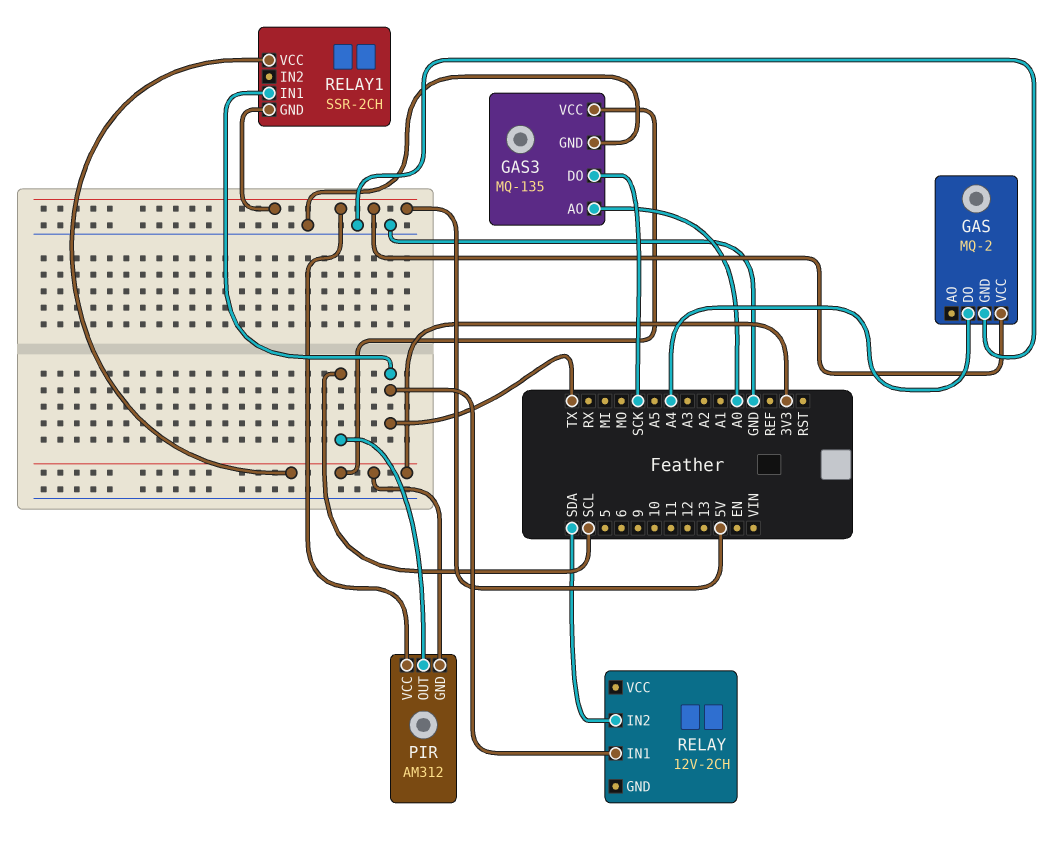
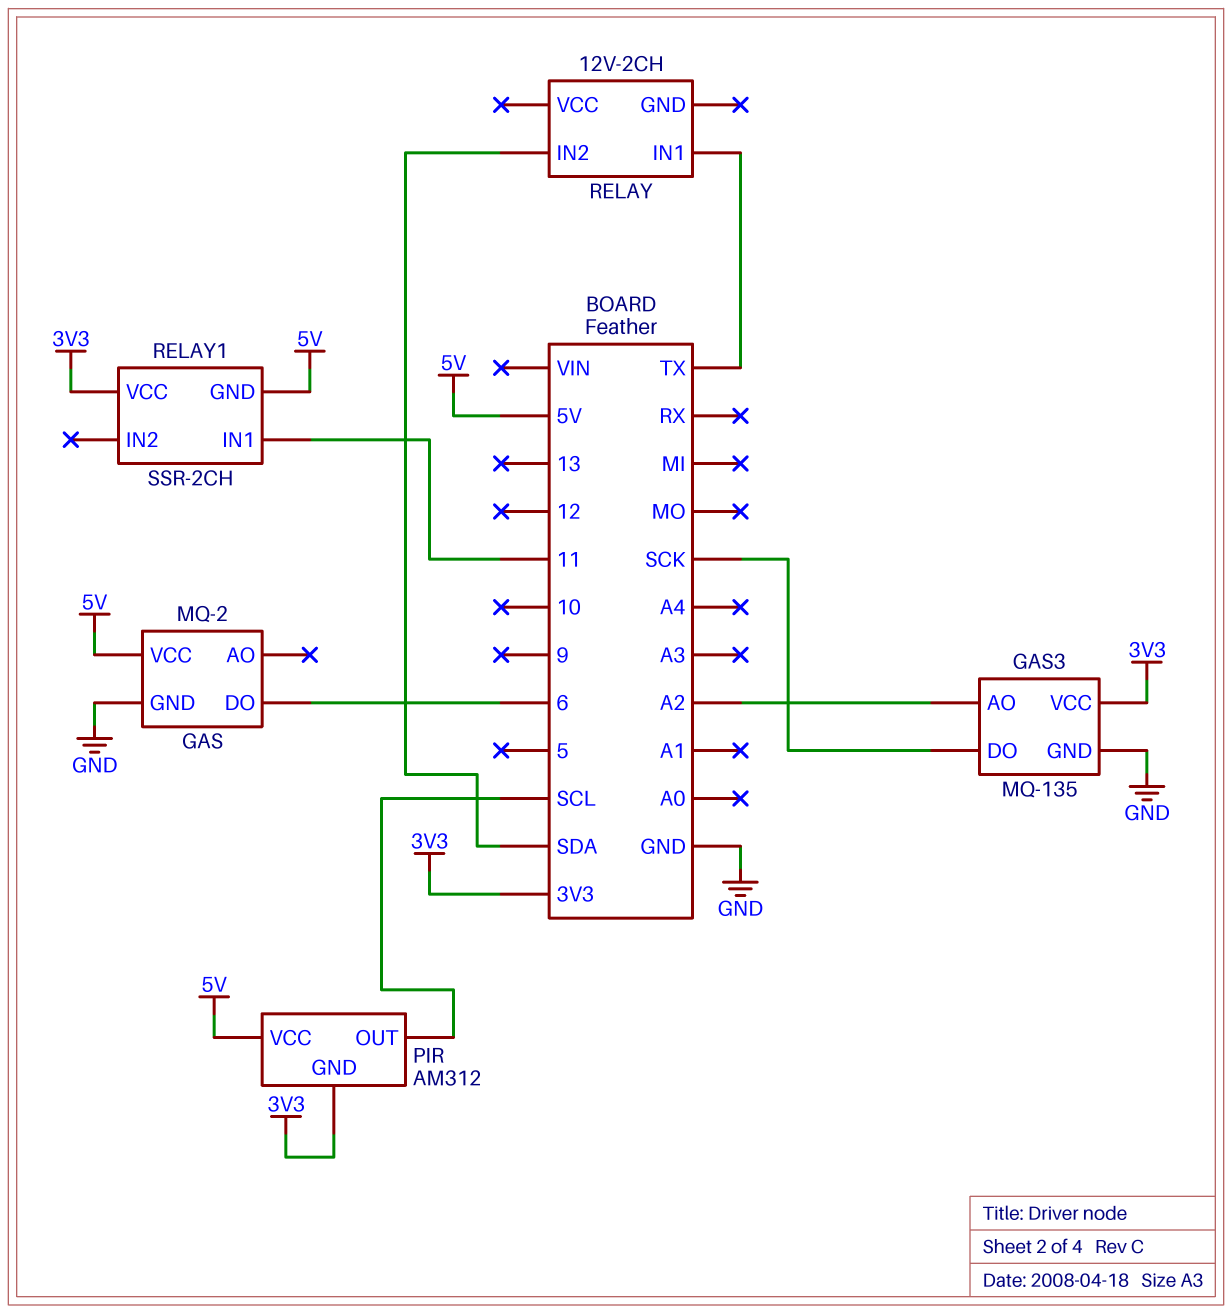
GAS pin DO: A4 -> 6
GAS3 pin AO: A0 -> A2
RELAY1 pin IN1: TX -> 11

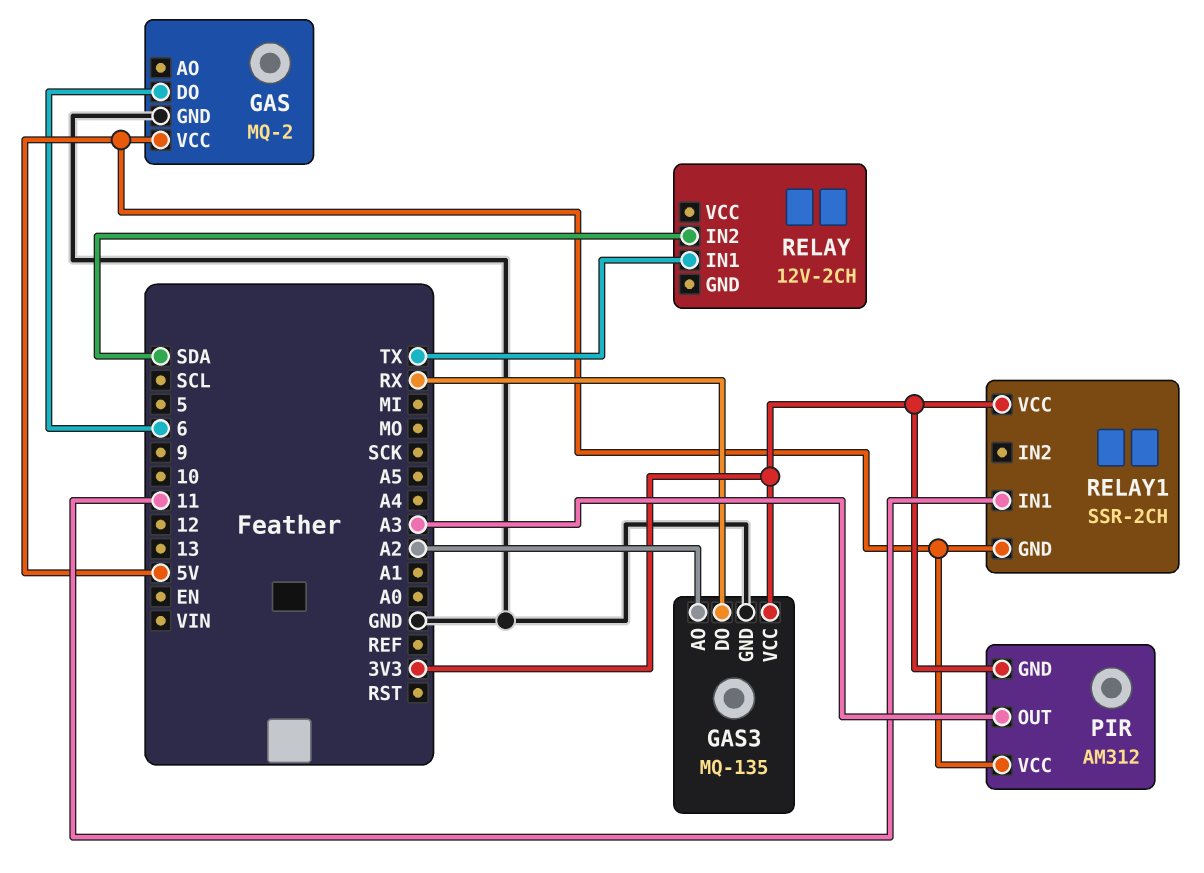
GAS3 pin DO: SCK -> RX
PIR pin OUT: SCL -> A3

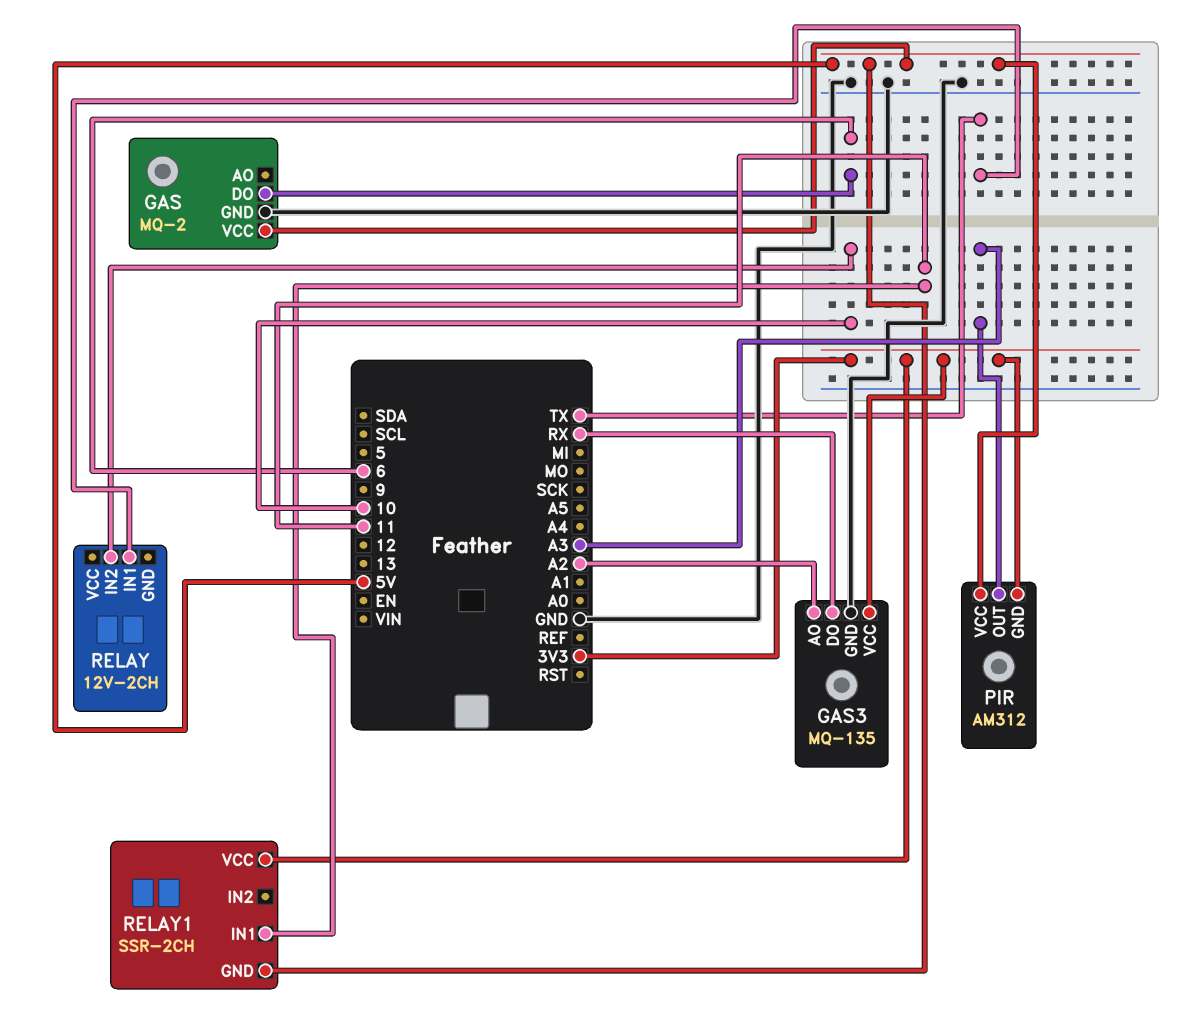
RELAY pin IN2: SDA -> 10

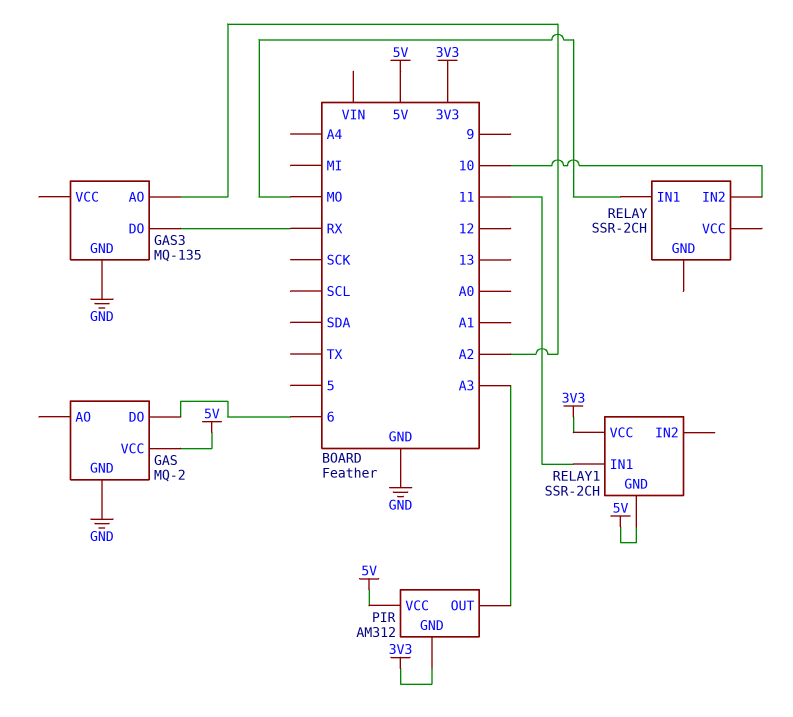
GAS3 pin VCC: 3V3 -> none
RELAY: 12V-2CH -> SSR-2CH
RELAY pin IN1: TX -> MO

